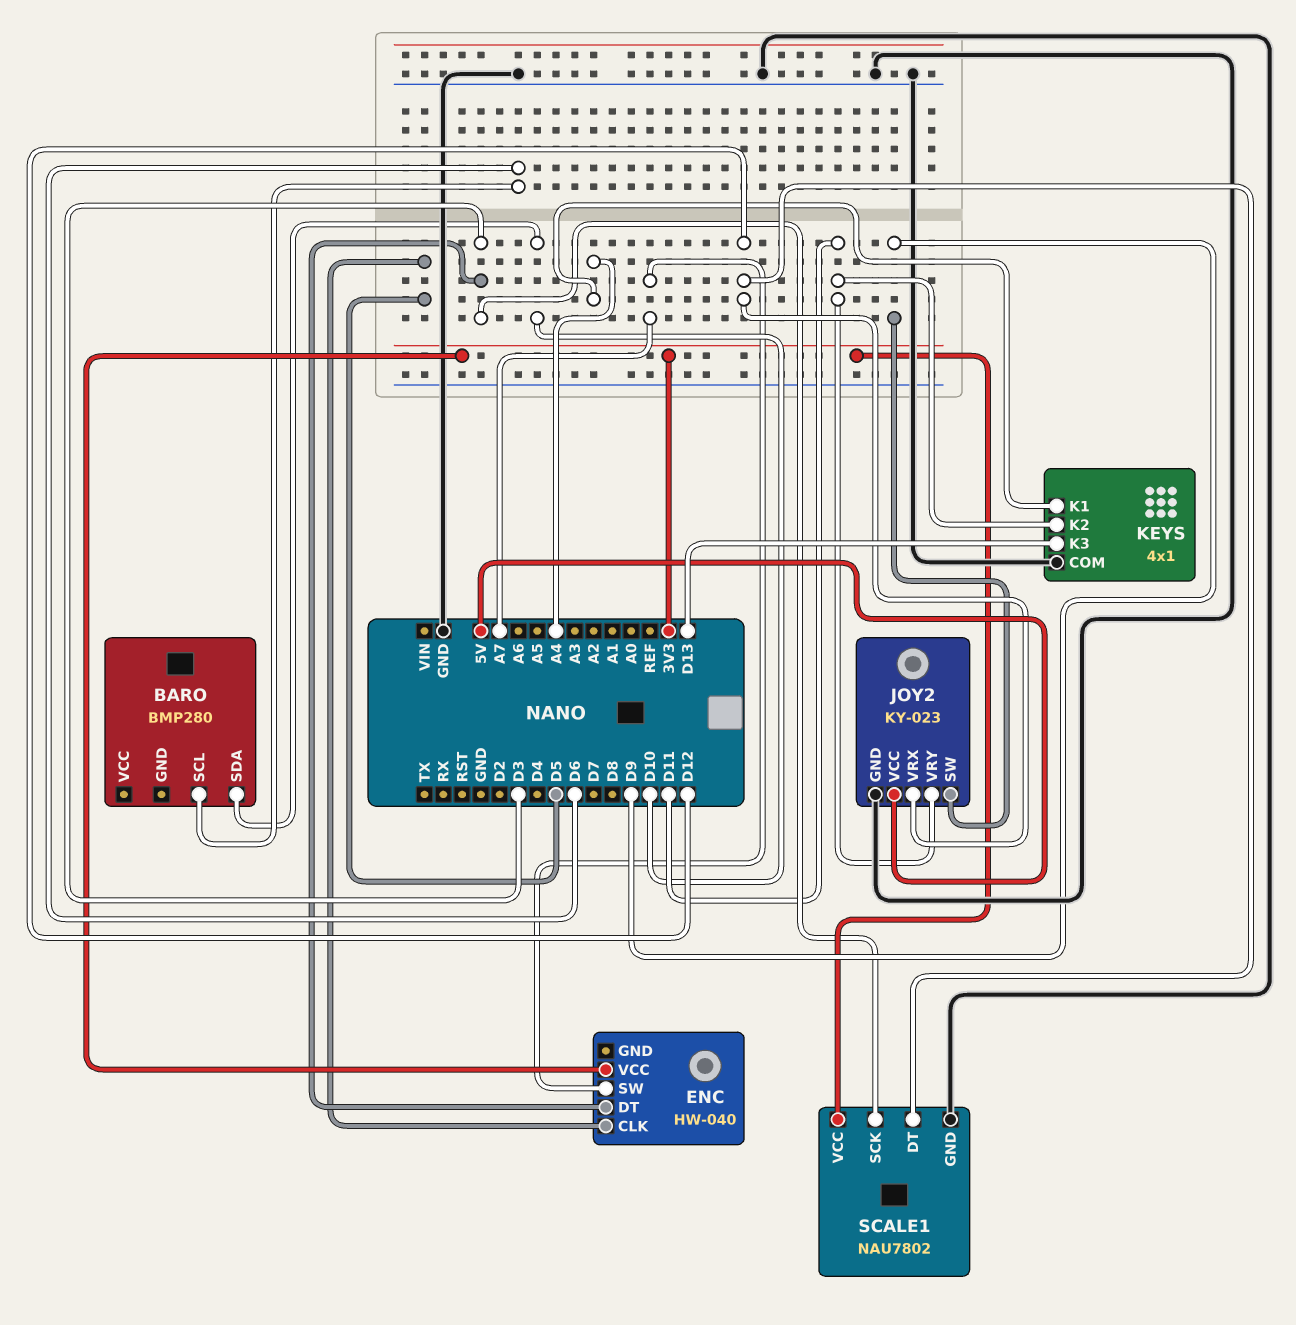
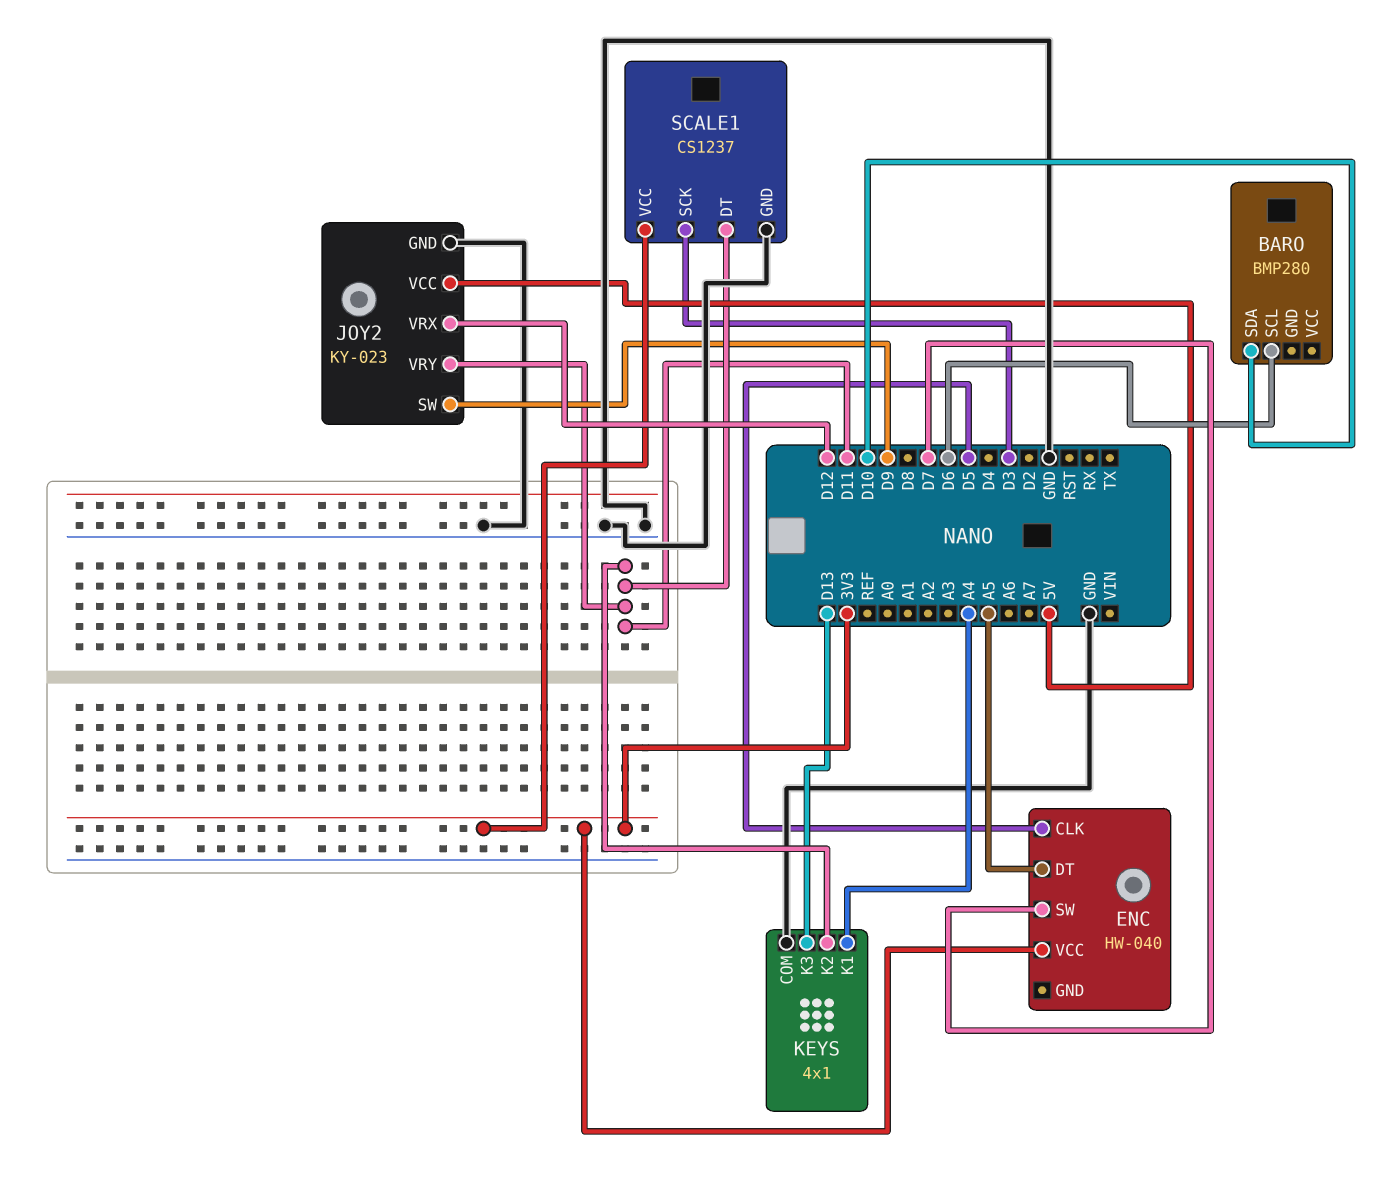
ENC pin DT: D3 -> A5
ENC pin SW: A7 -> D7
SCALE1: NAU7802 -> CS1237
SCALE1 pin DT: D12 -> D11

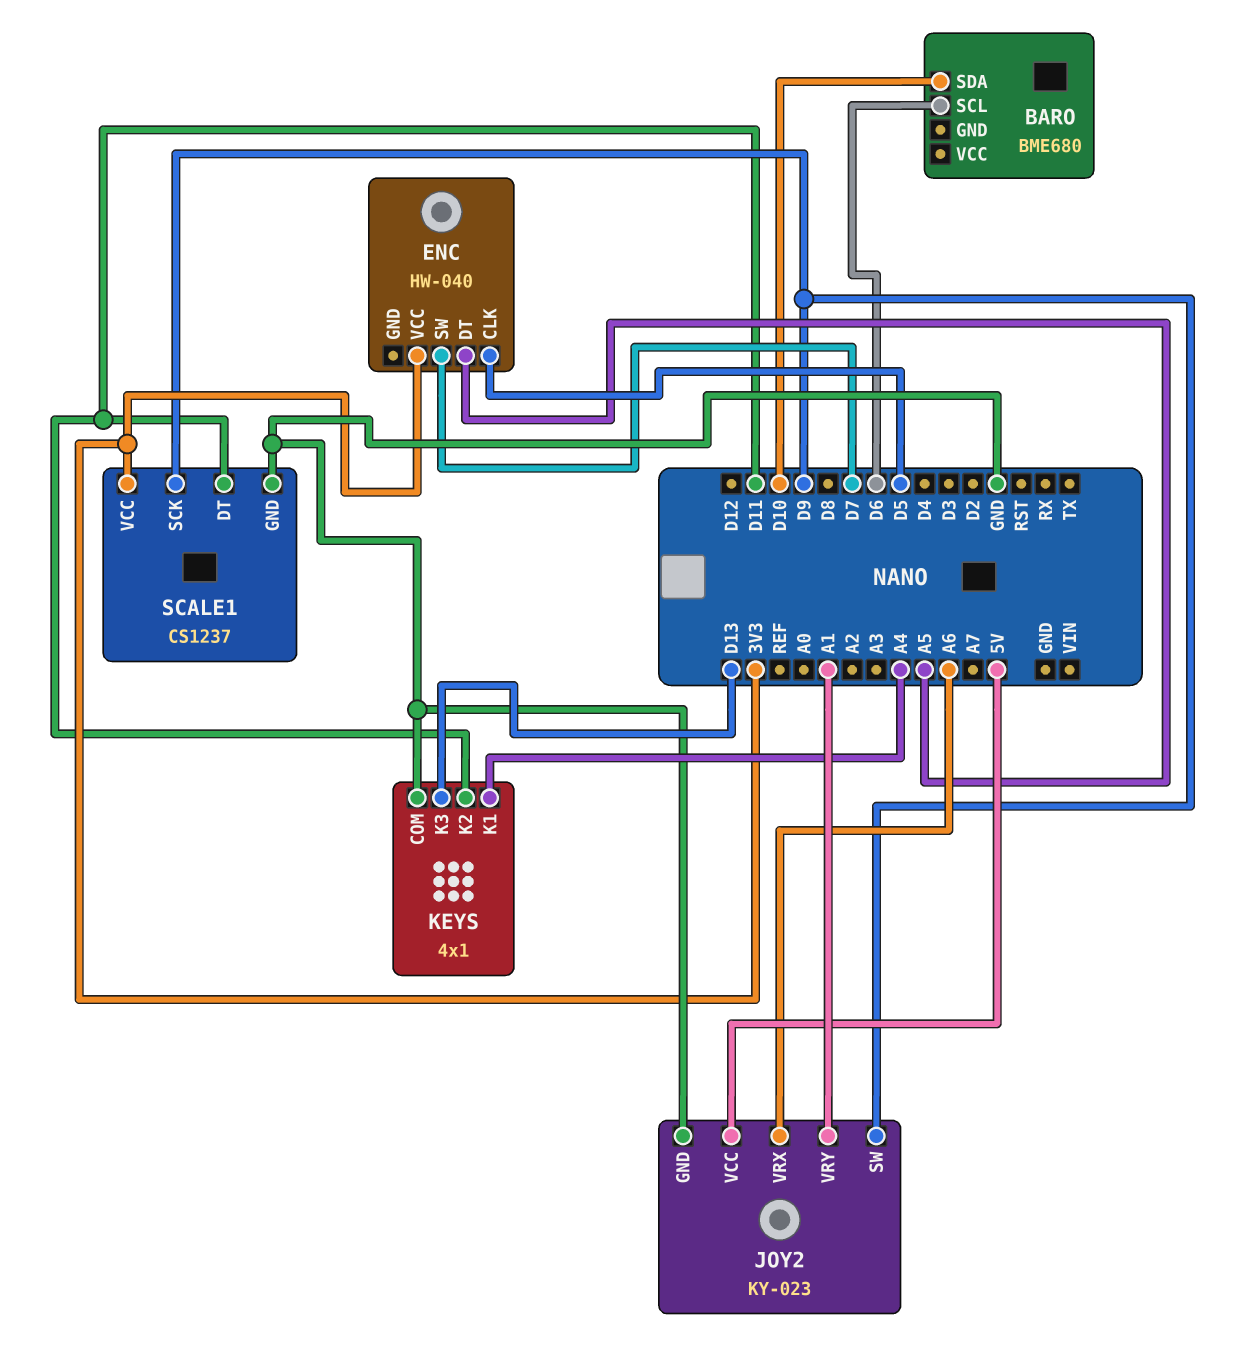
BARO: BMP280 -> BME680
JOY2 pin VRX: D12 -> A6
JOY2 pin VRY: D11 -> A1
SCALE1 pin SCK: D3 -> D9

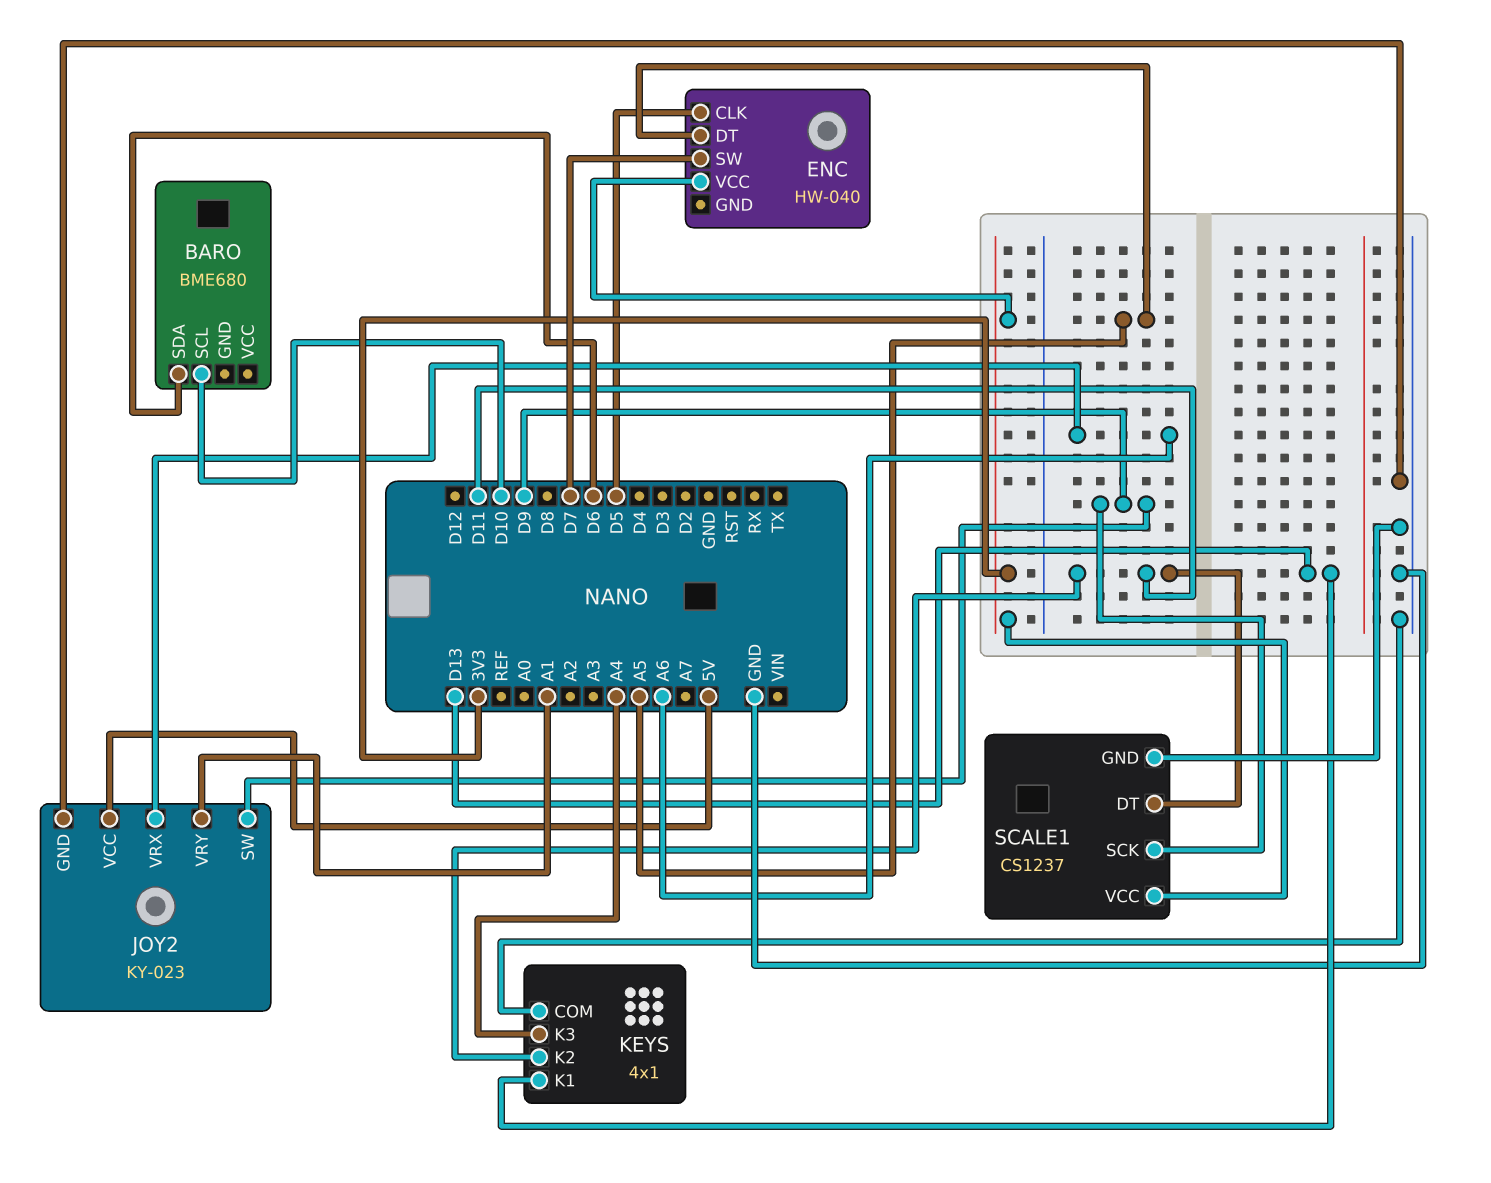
BARO pin SCL: D6 -> D10
BARO pin SDA: D10 -> D6
KEYS pin K1: A4 -> D13
KEYS pin K3: D13 -> A4

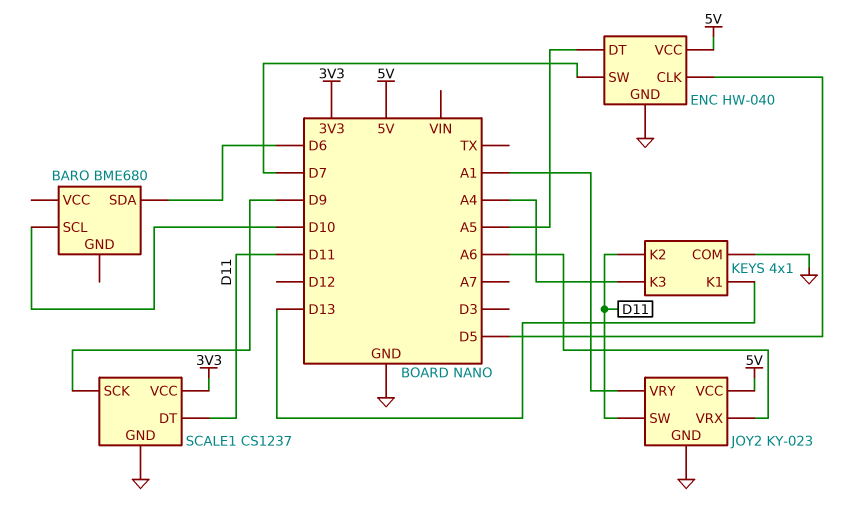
ENC pin GND: none -> GND
ENC pin VCC: 3V3 -> 5V
JOY2 pin SW: D9 -> D11

